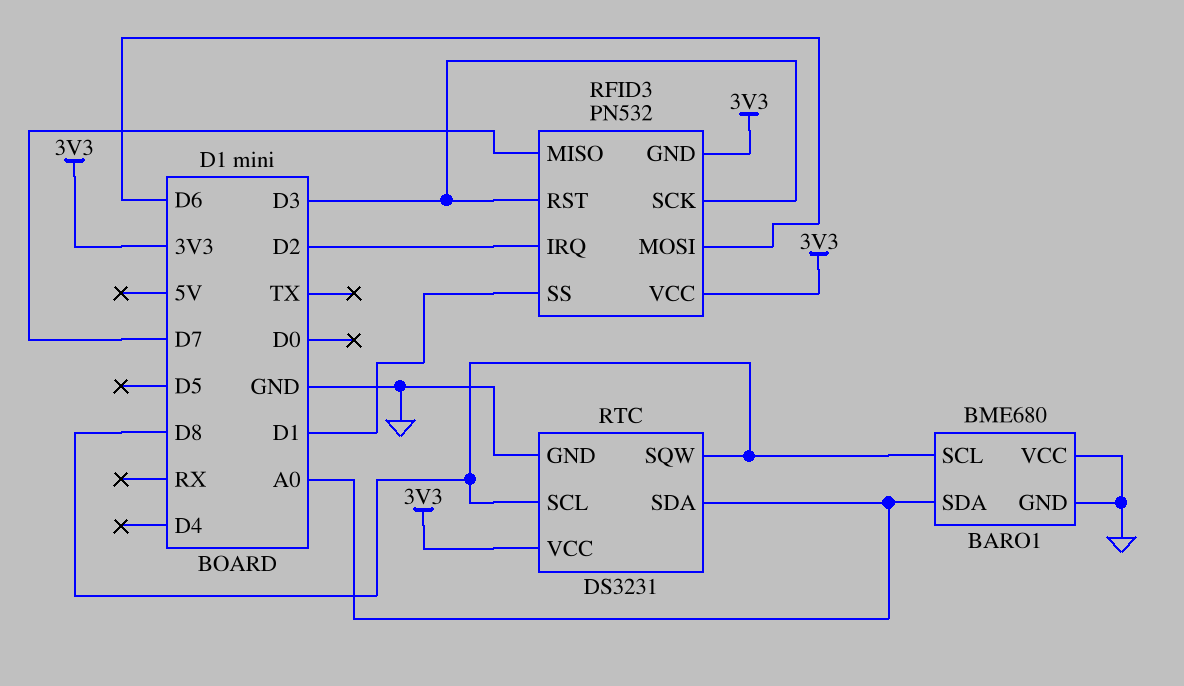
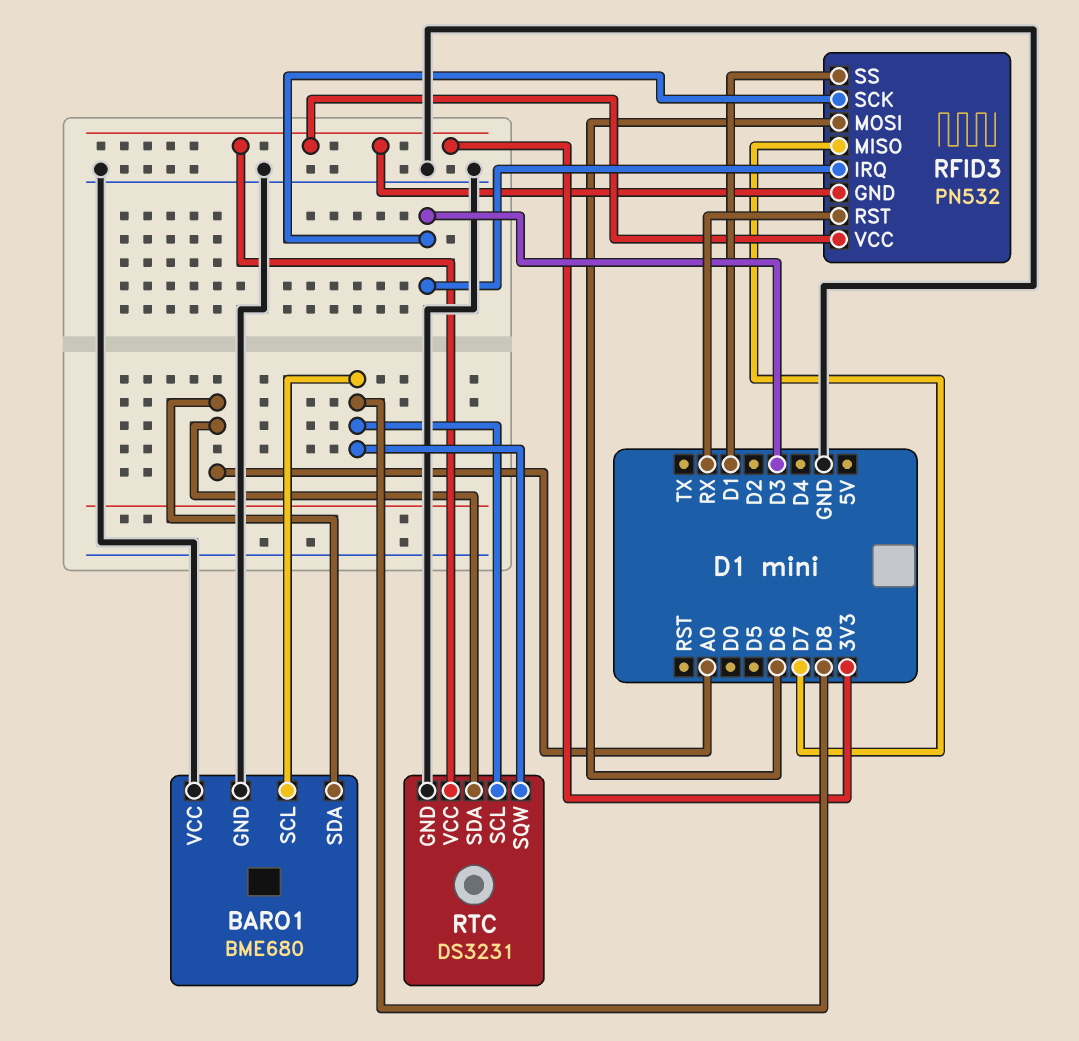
RFID3 pin IRQ: D2 -> D3
RFID3 pin RST: D3 -> RX

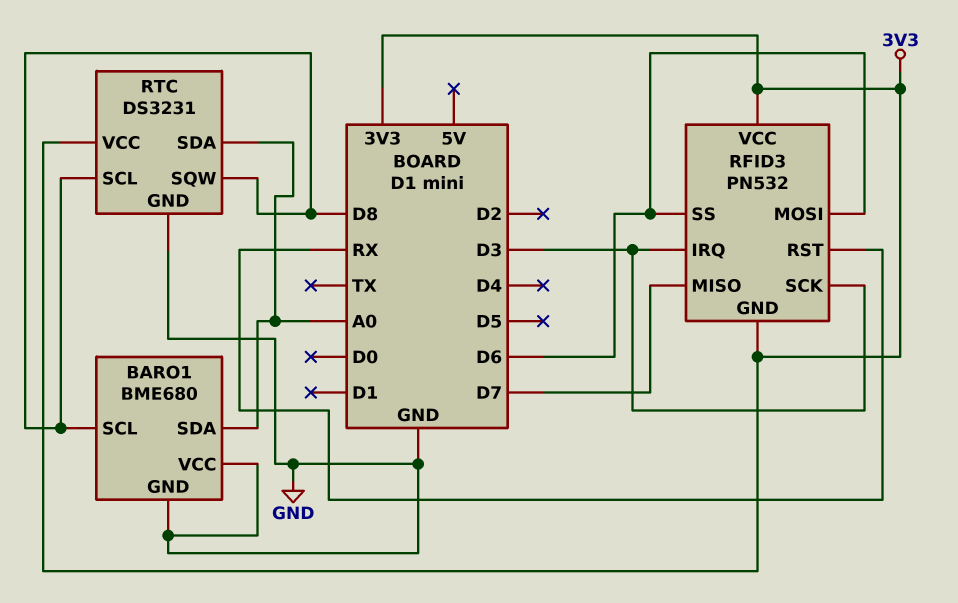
RFID3 pin SS: D1 -> D6

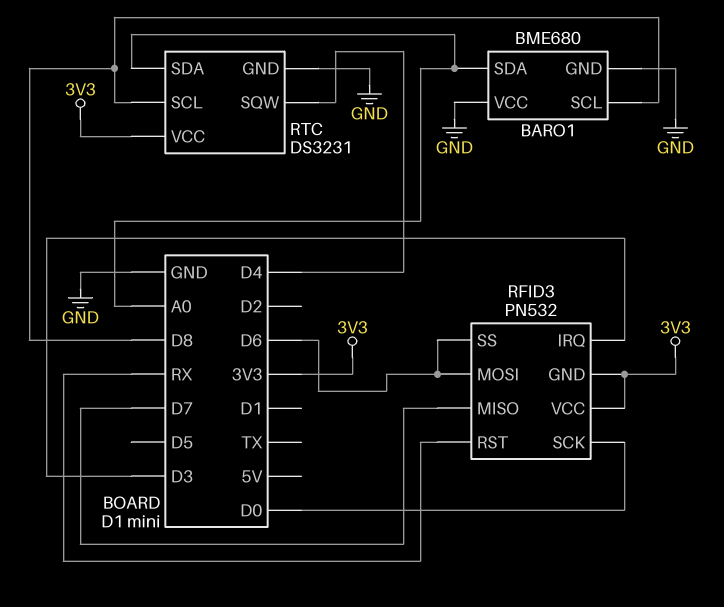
RFID3 pin SCK: D3 -> D0
RTC pin SQW: D8 -> D4

